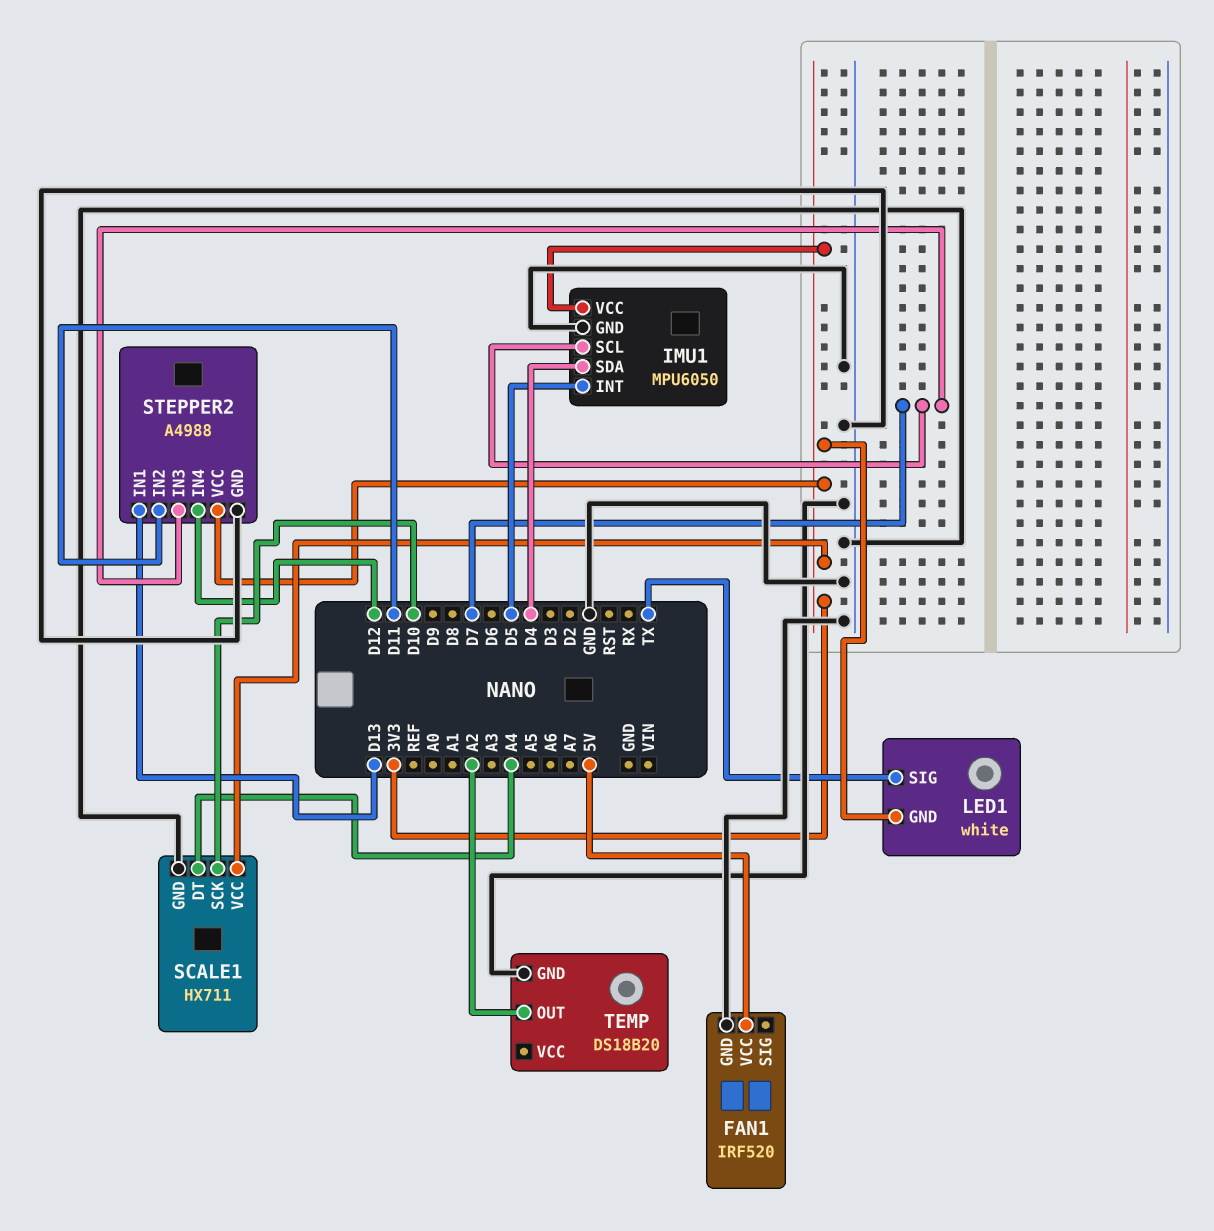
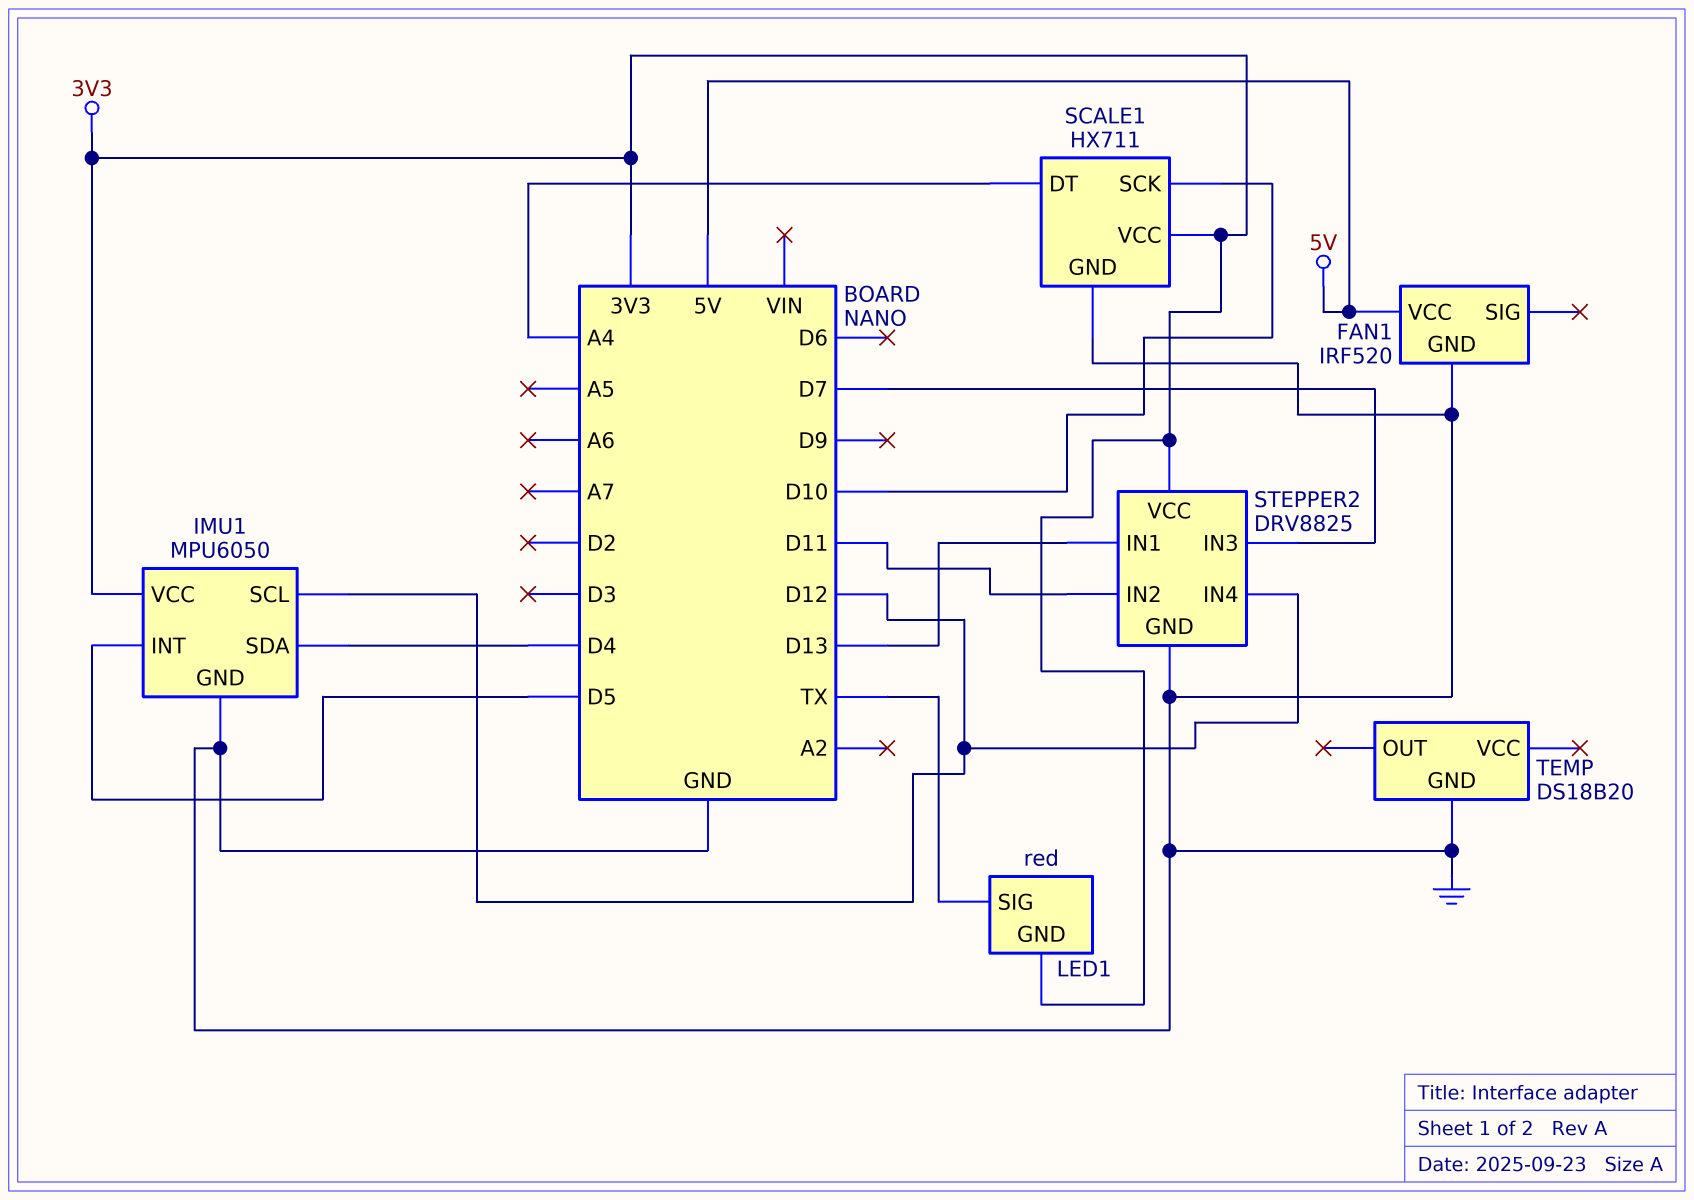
IMU1 pin SCL: D7 -> D12
LED1: white -> red
STEPPER2: A4988 -> DRV8825
TEMP pin OUT: A2 -> none

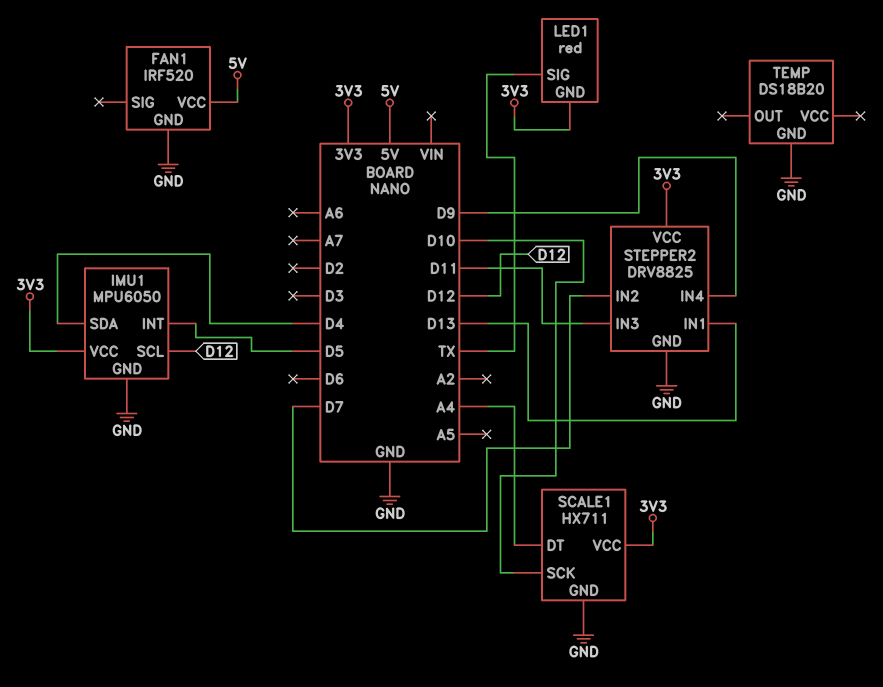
STEPPER2 pin IN2: D11 -> D7
STEPPER2 pin IN3: D7 -> D11
STEPPER2 pin IN4: D12 -> D9

